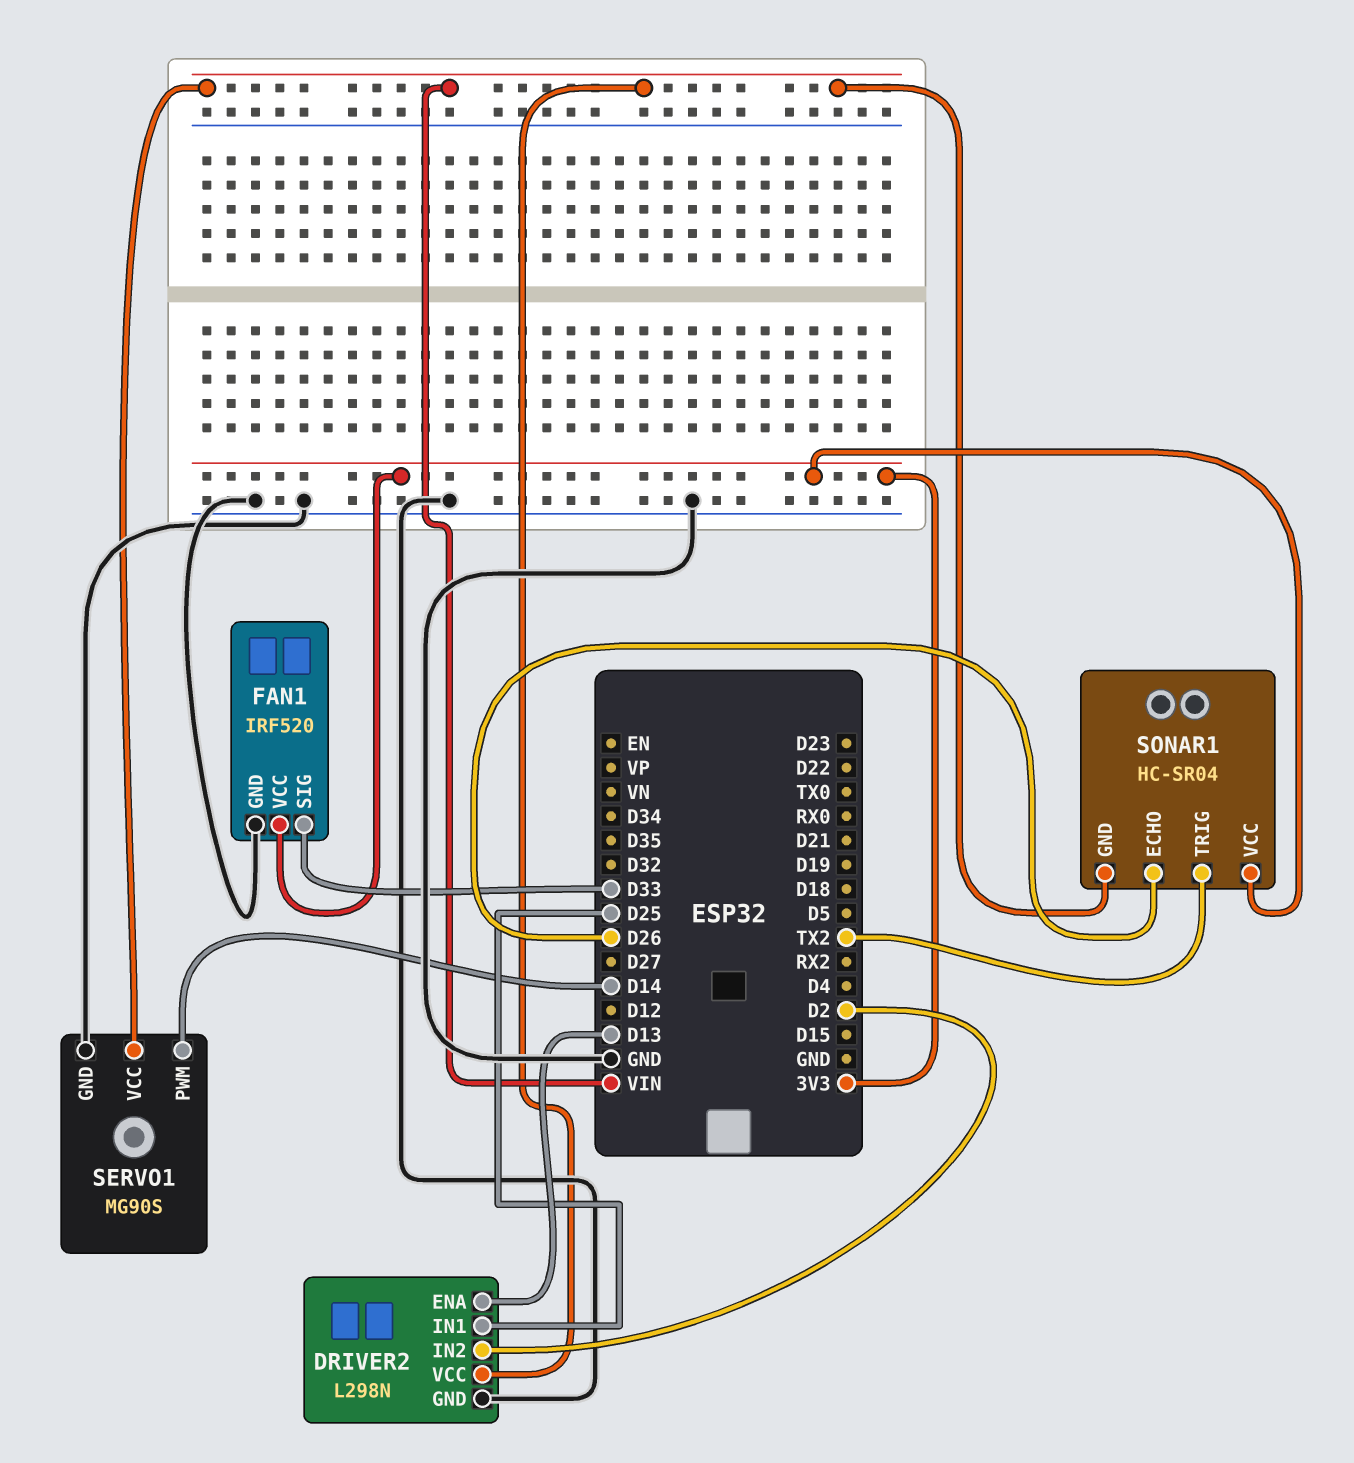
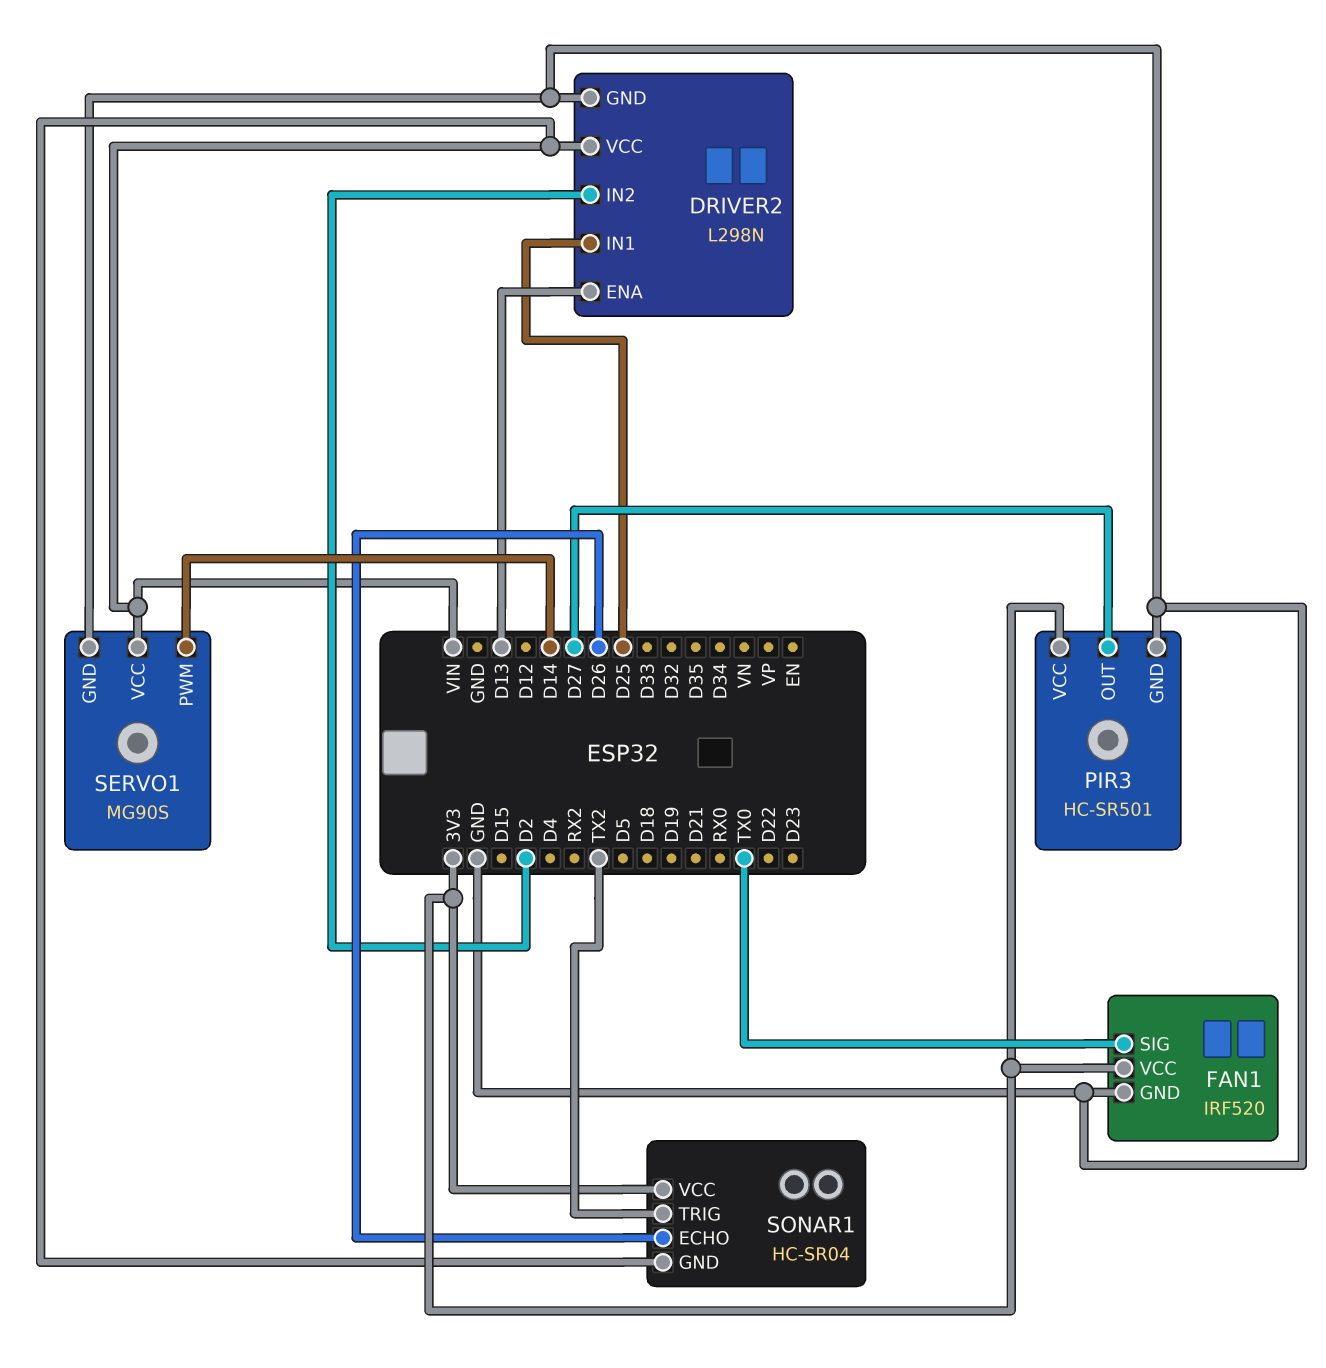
FAN1 pin SIG: D33 -> TX0
PIR3: none -> HC-SR501
PIR3 pin GND: none -> GND
PIR3 pin OUT: none -> D27
PIR3 pin VCC: none -> 3V3

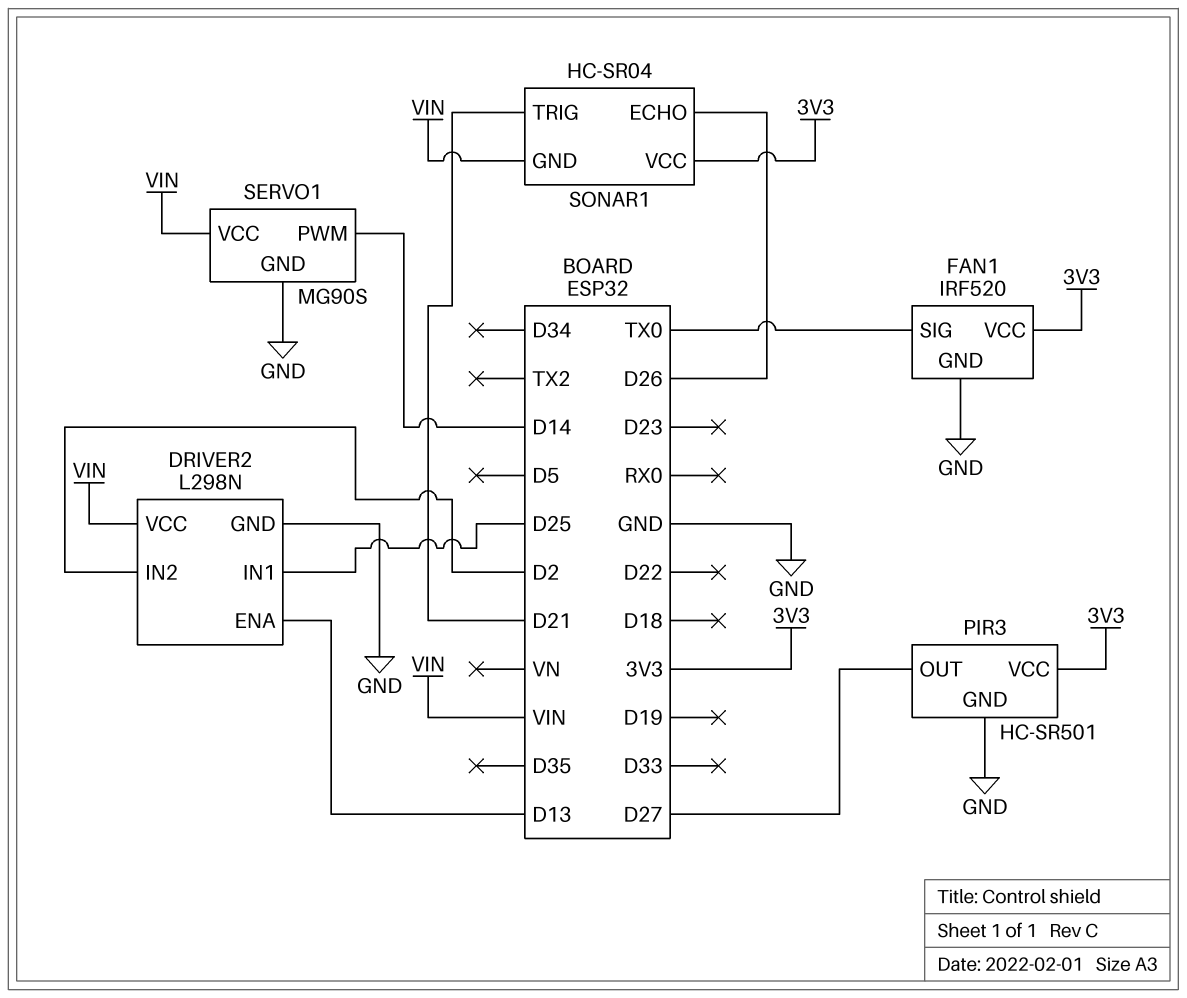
SONAR1 pin TRIG: TX2 -> D21

